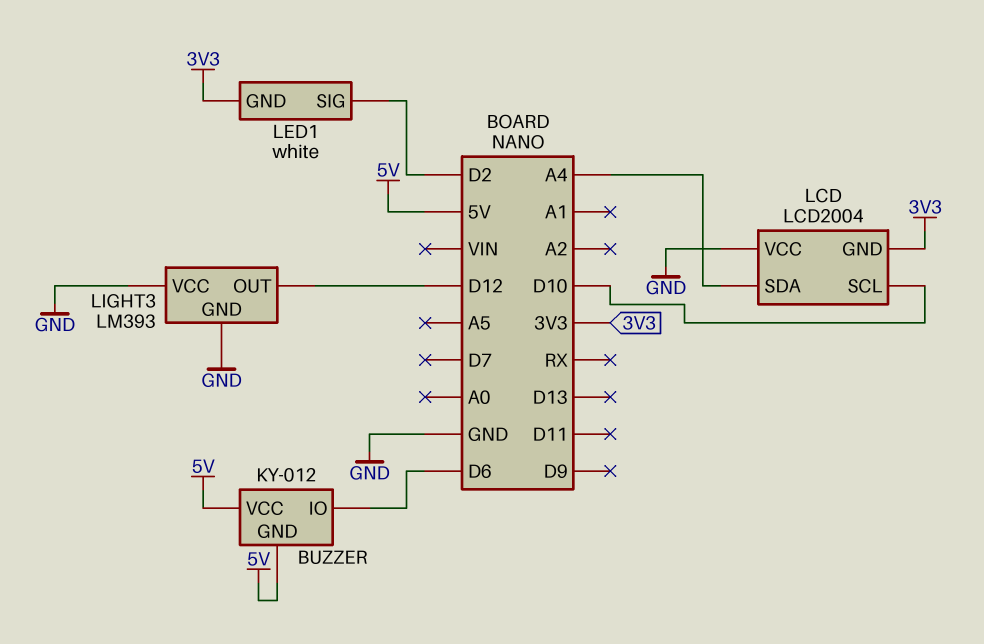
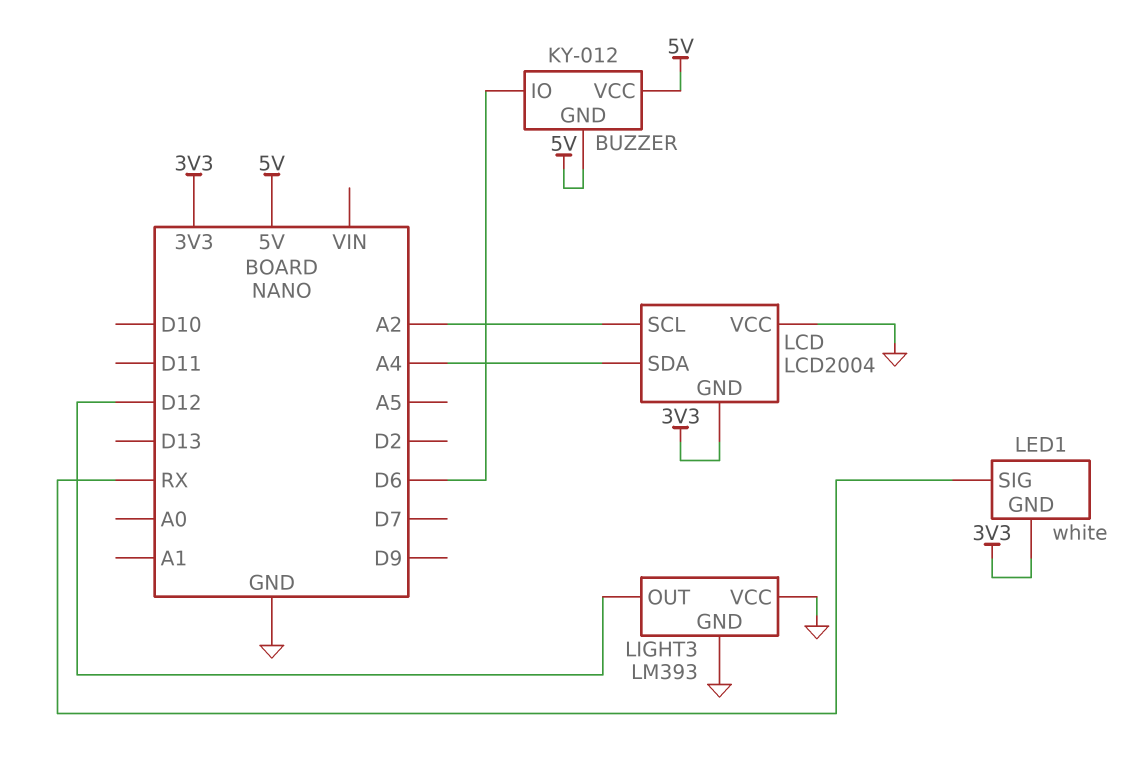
LCD pin SCL: D10 -> A2
LED1 pin SIG: D2 -> RX

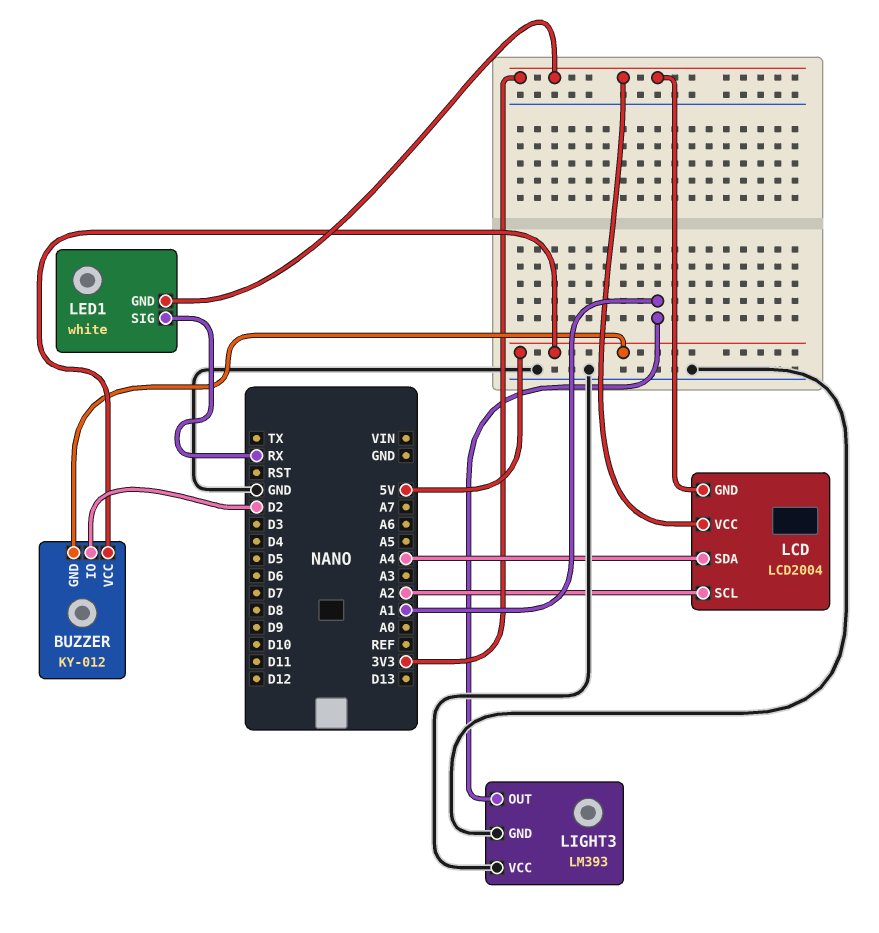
BUZZER pin IO: D6 -> D2
LCD pin VCC: GND -> 3V3
LIGHT3 pin OUT: D12 -> A1

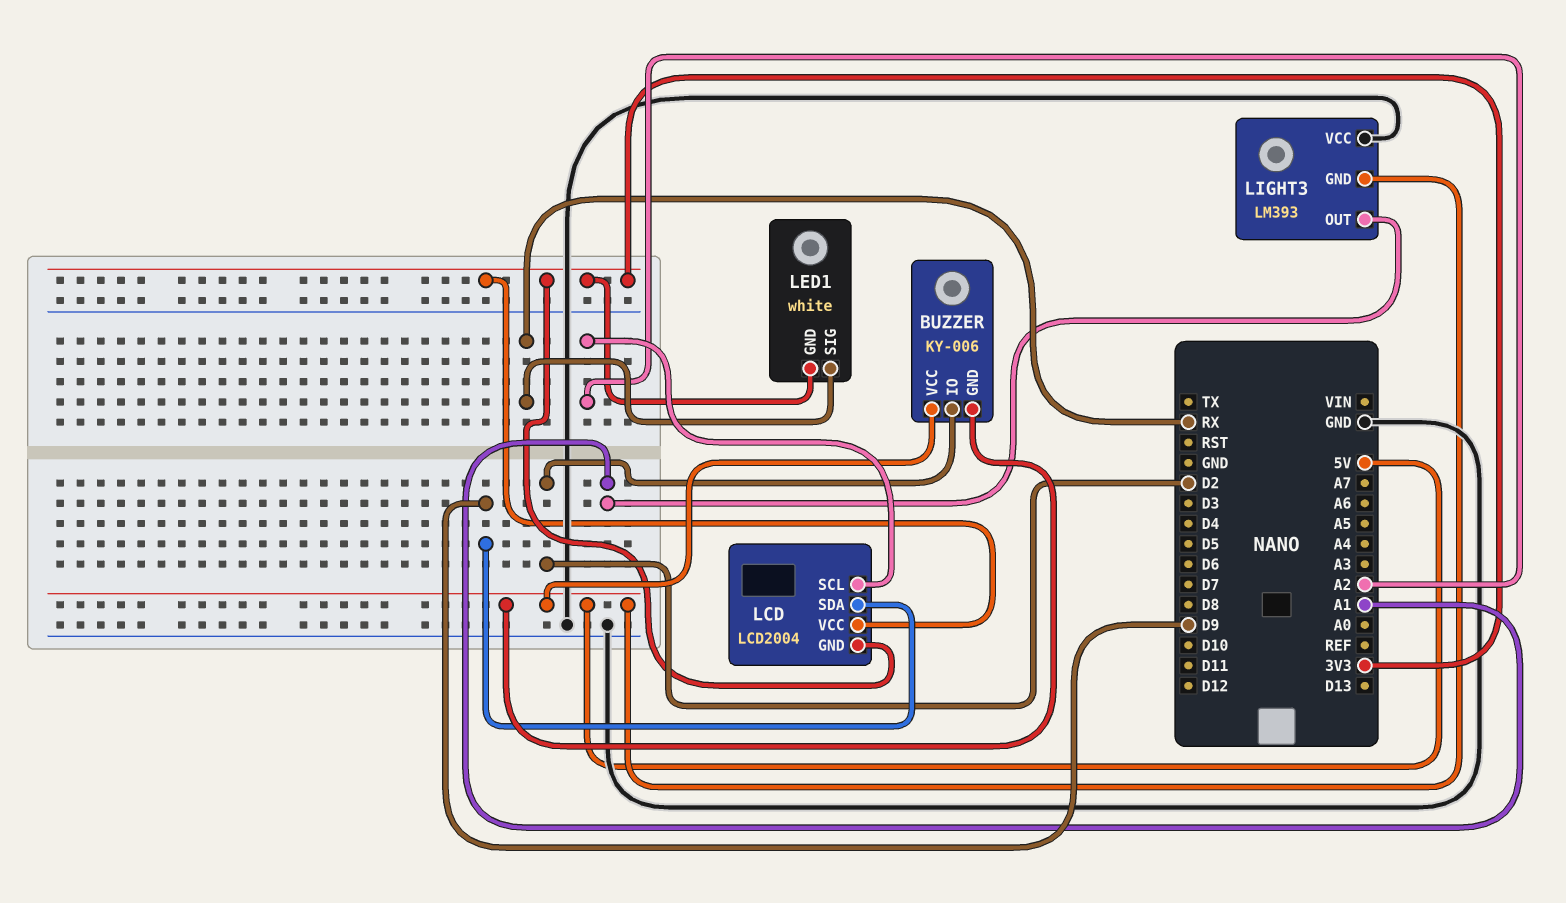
BUZZER: KY-012 -> KY-006
LCD pin SDA: A4 -> D9
LIGHT3 pin GND: GND -> 5V

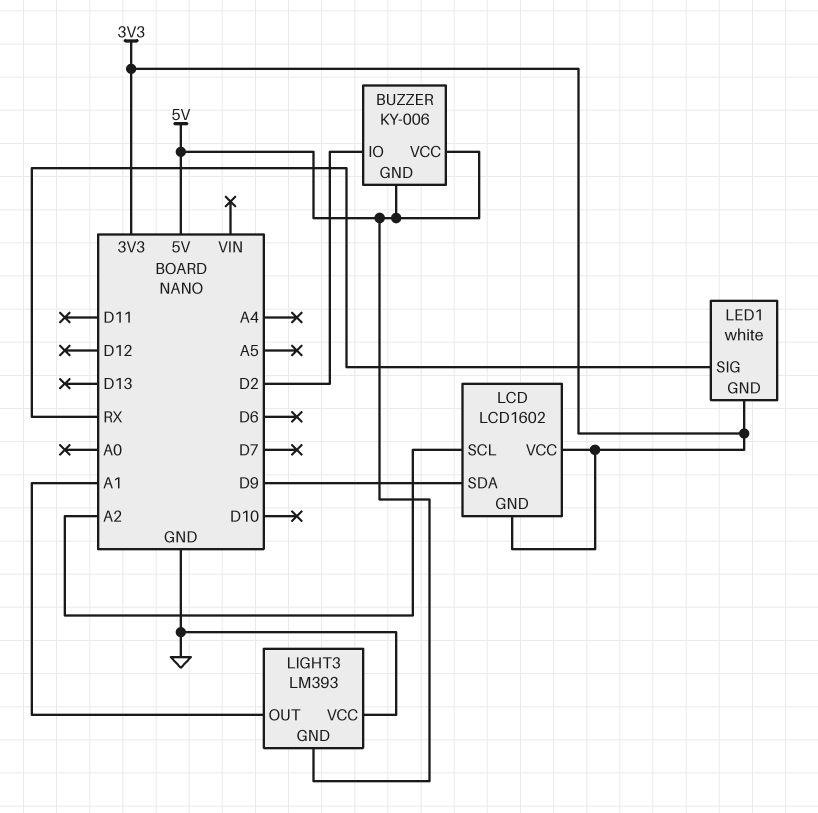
LCD: LCD2004 -> LCD1602

